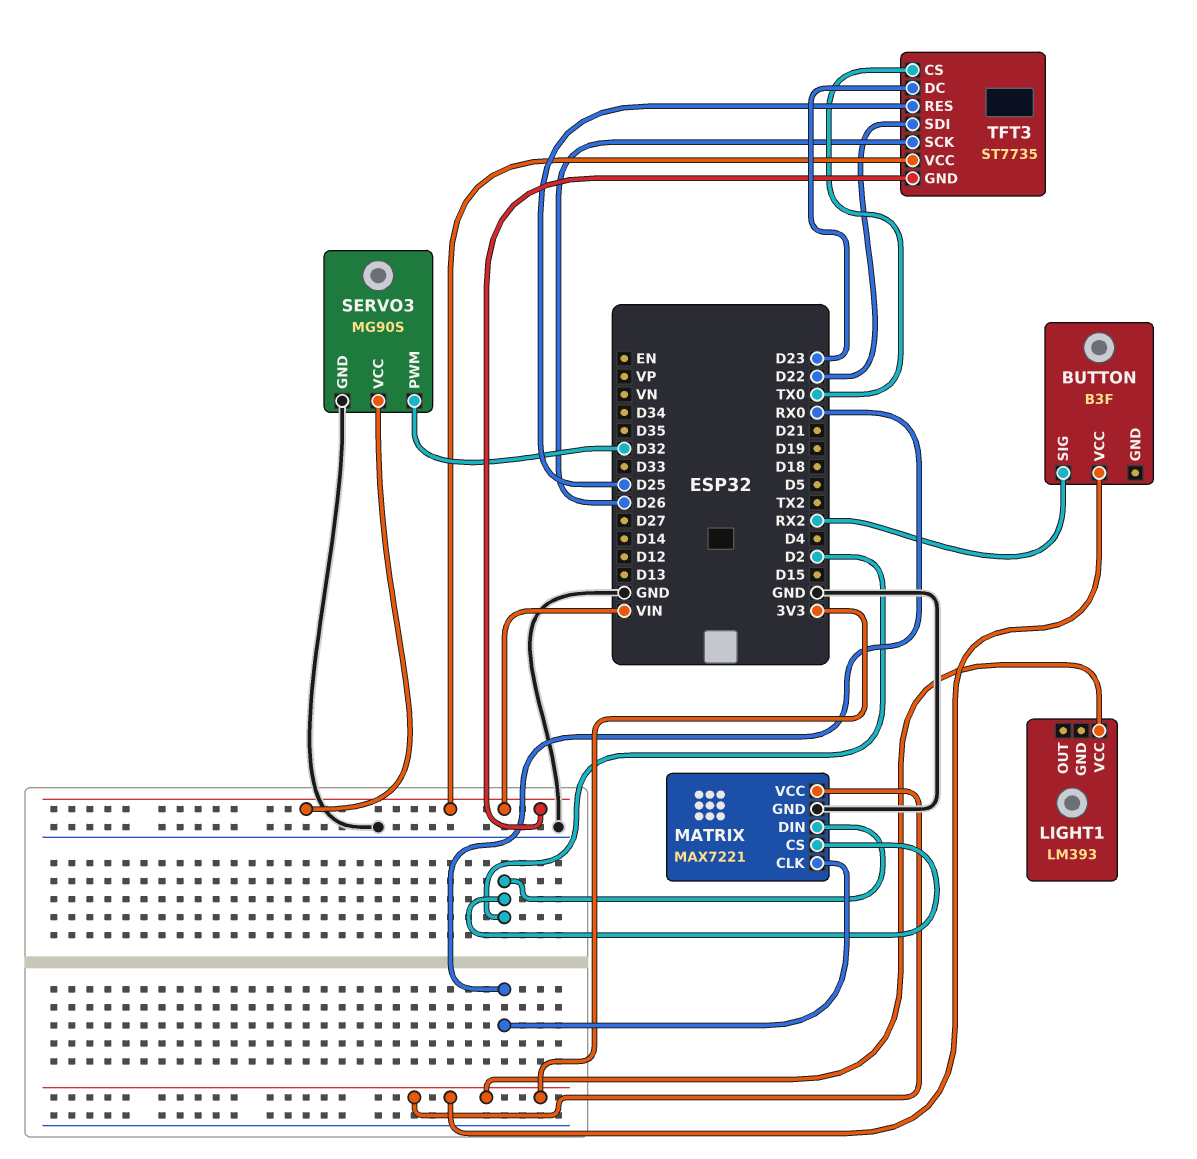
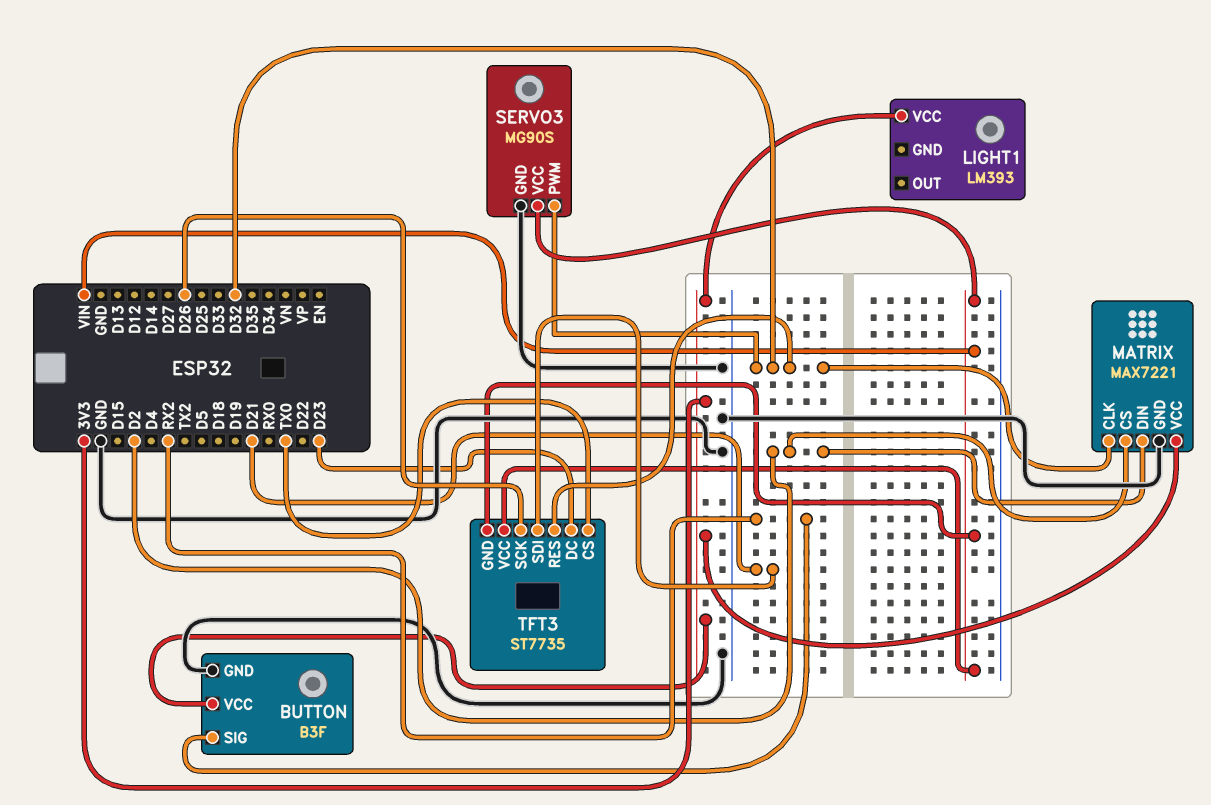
BUTTON pin GND: none -> GND
MATRIX pin CLK: RX0 -> D32
TFT3 pin RES: D25 -> D32
TFT3 pin SDI: D22 -> D21

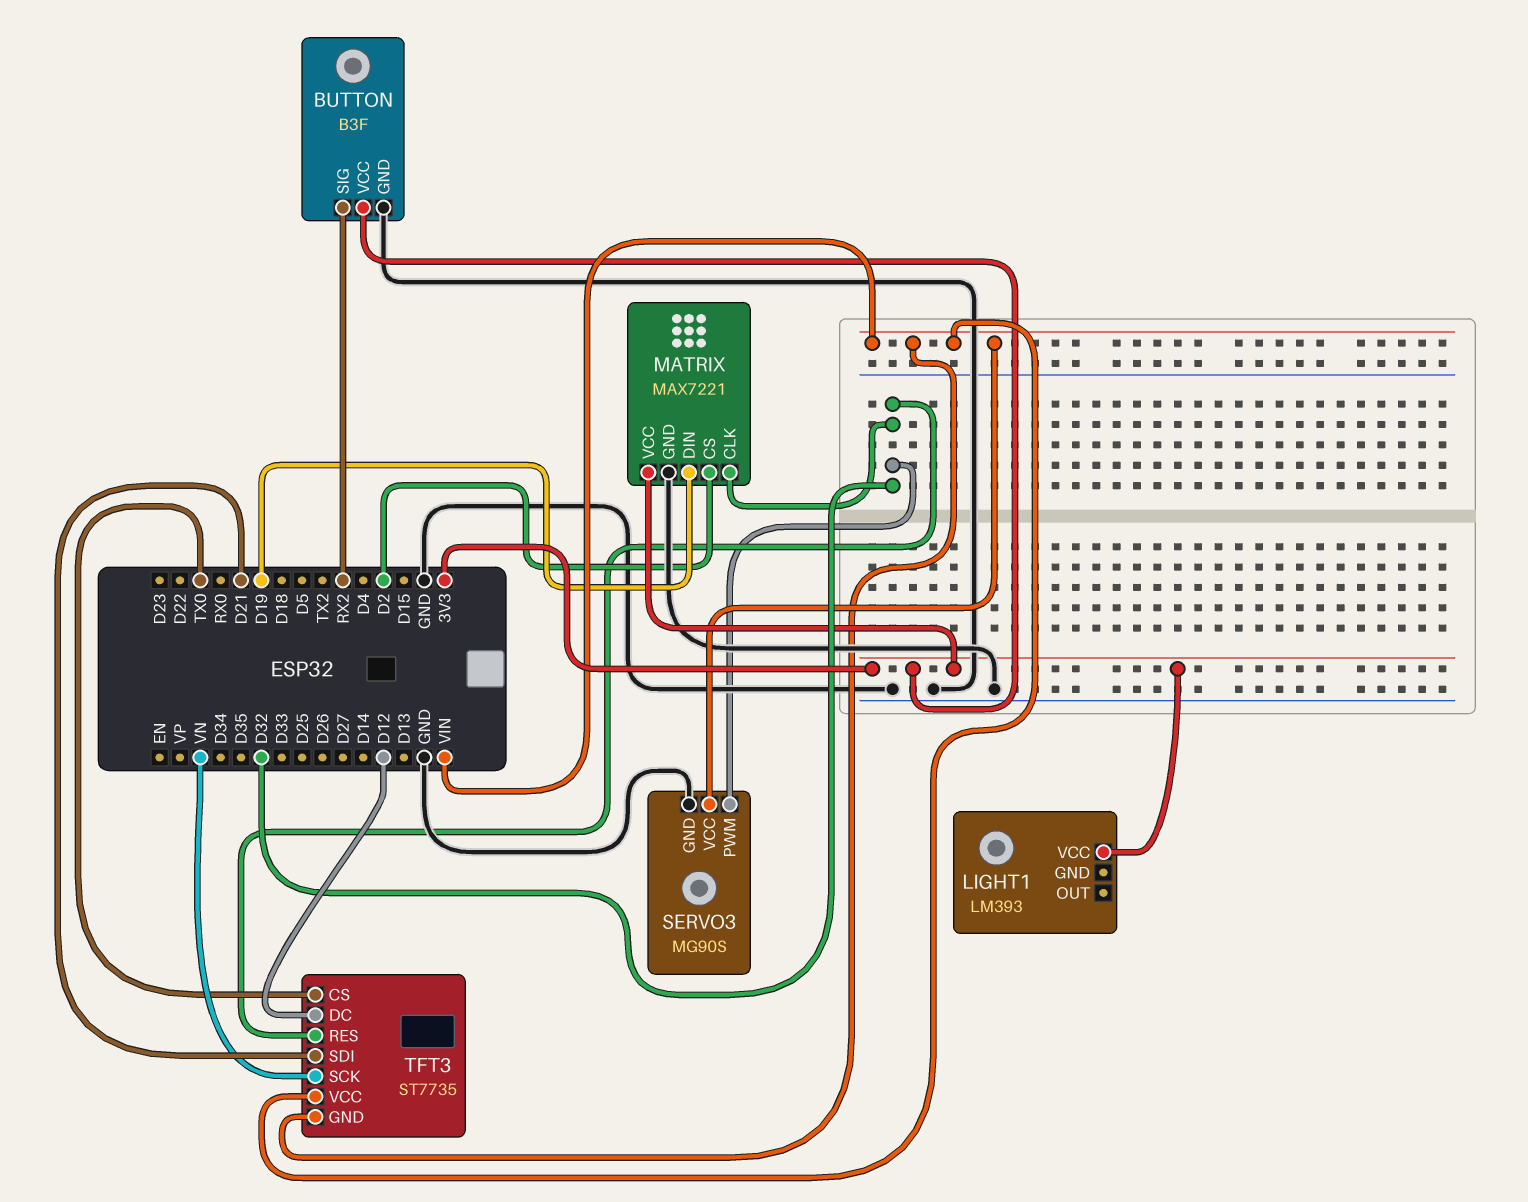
MATRIX pin DIN: D2 -> D19
TFT3 pin DC: D23 -> D12
TFT3 pin SCK: D26 -> VN

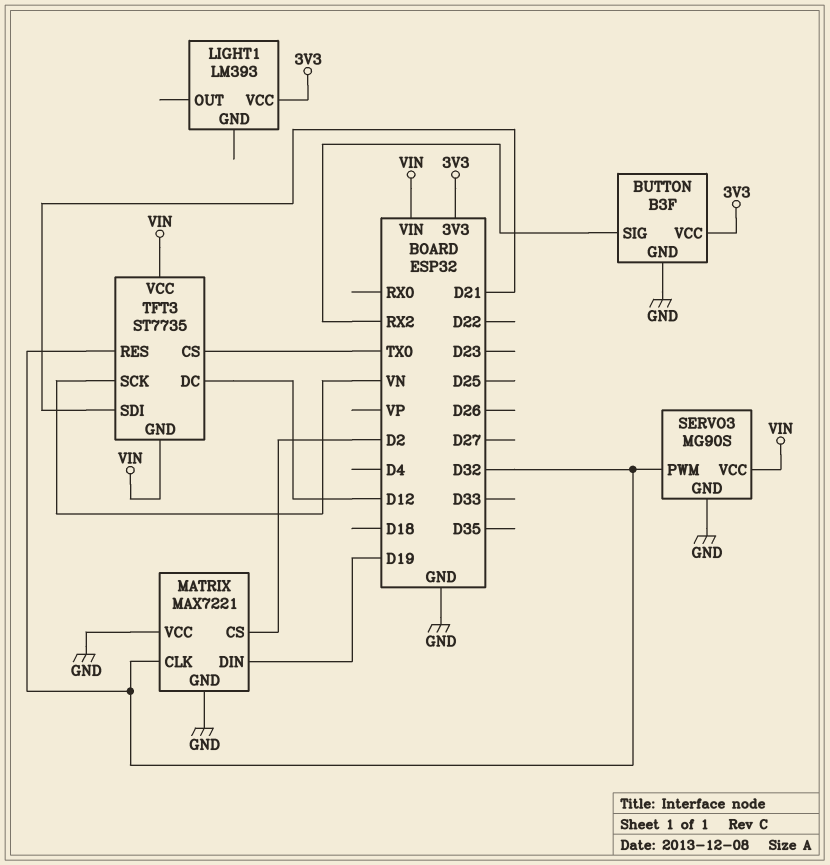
MATRIX pin VCC: 3V3 -> GND

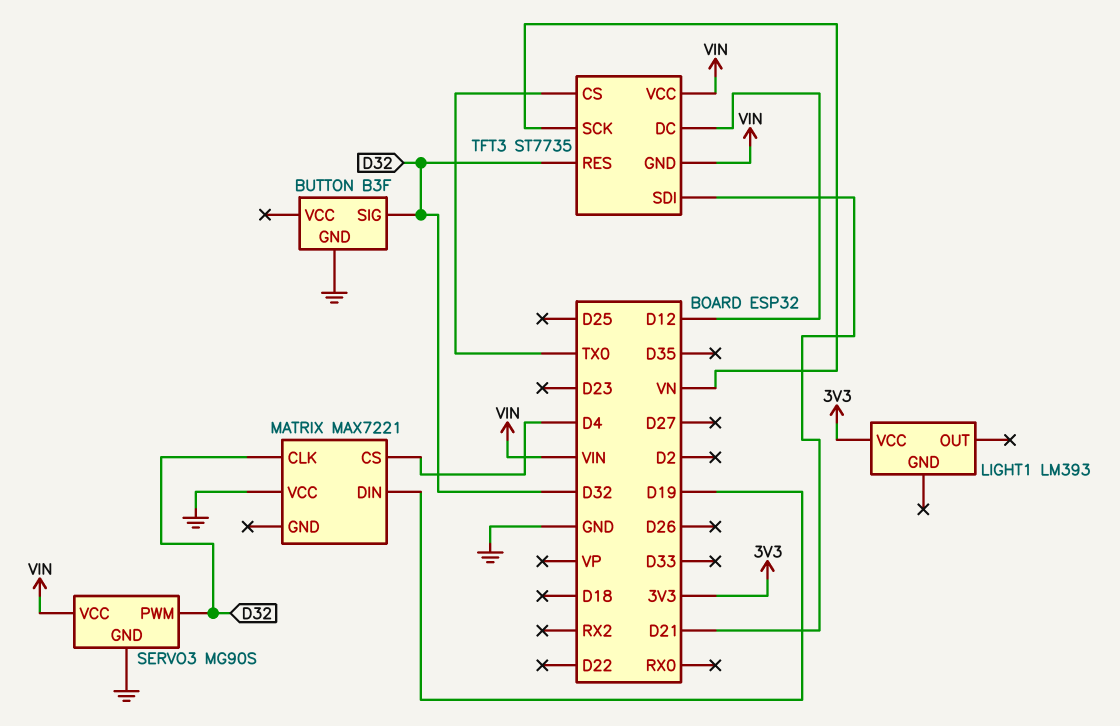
BUTTON pin SIG: RX2 -> D32
BUTTON pin VCC: 3V3 -> none
MATRIX pin CS: D2 -> D4
MATRIX pin GND: GND -> none

